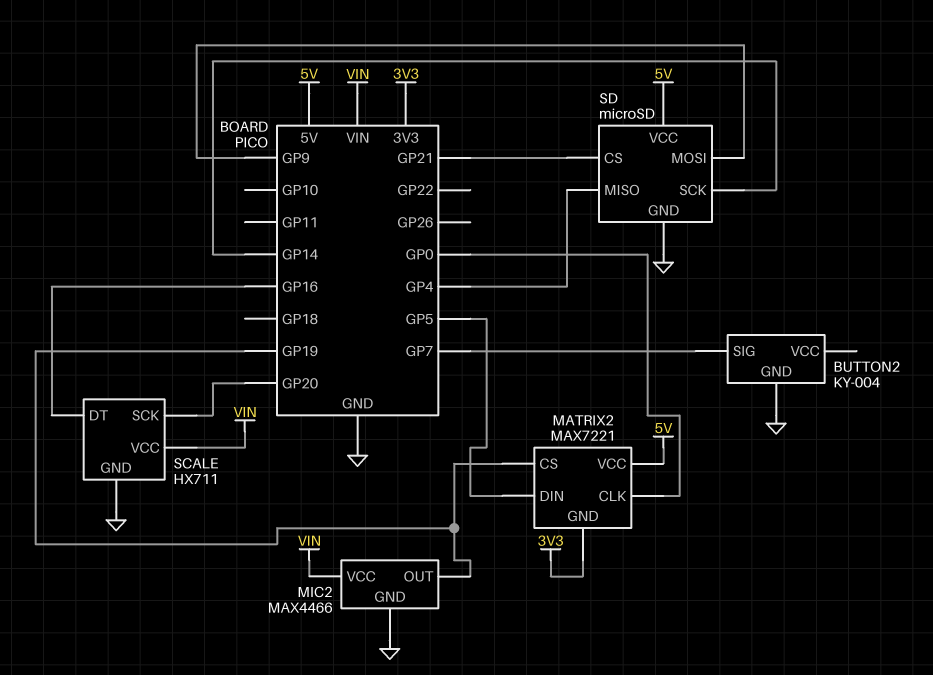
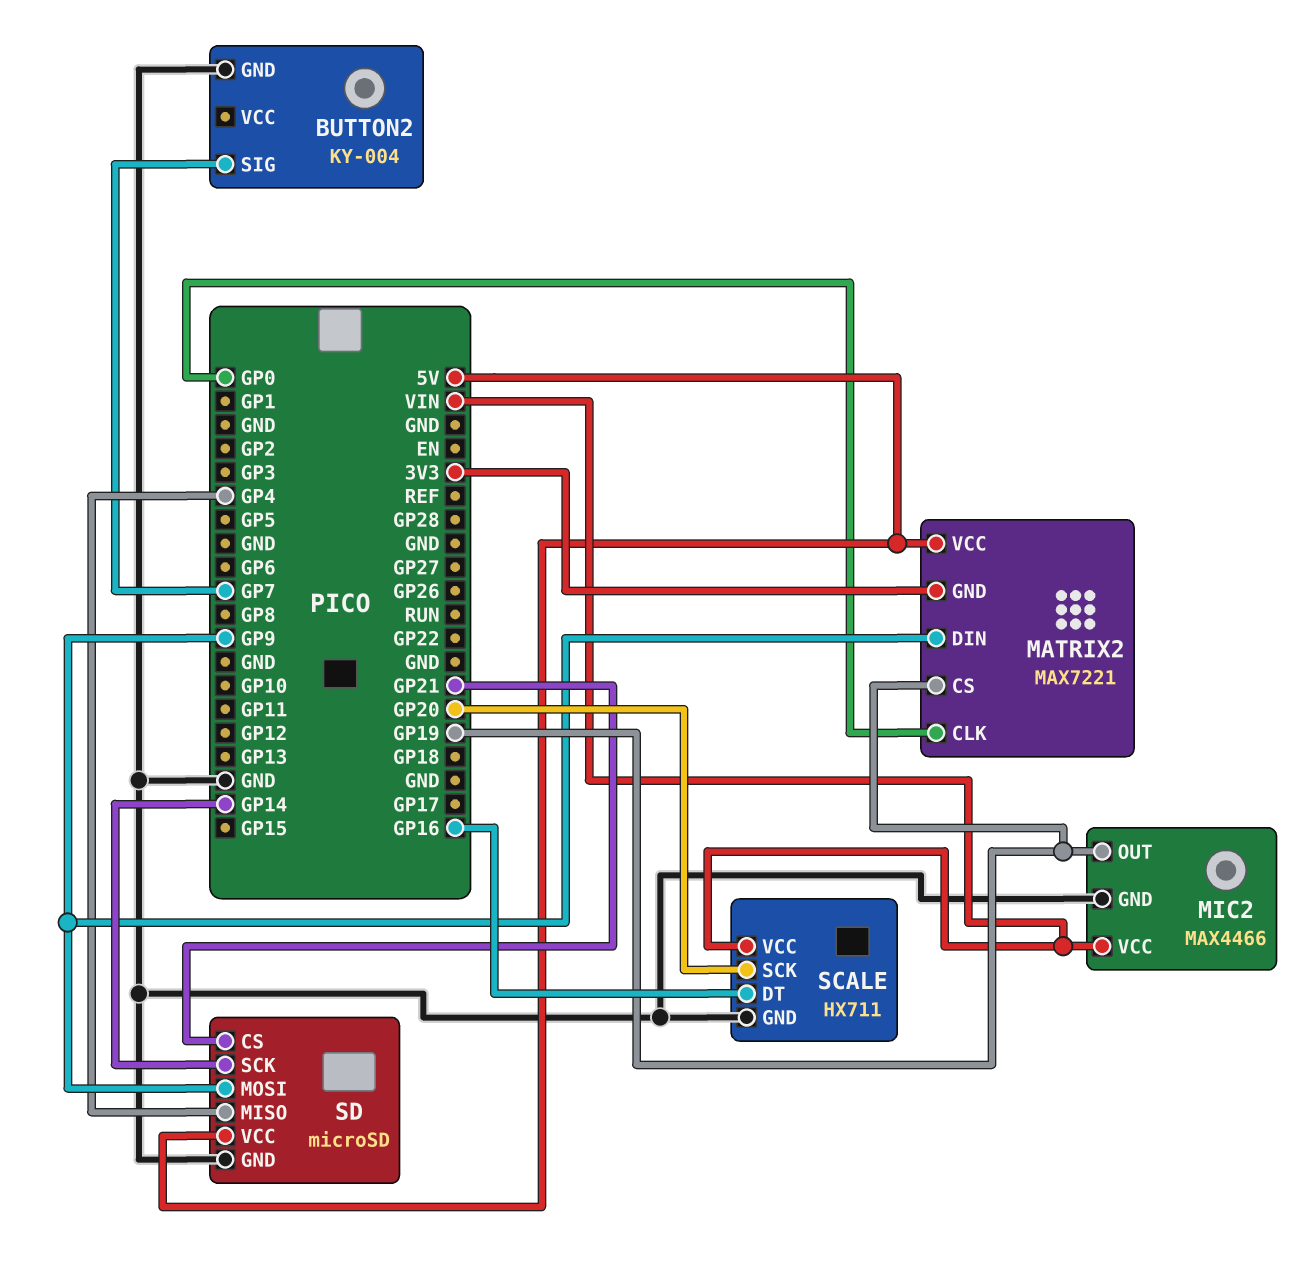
MATRIX2 pin DIN: GP5 -> GP9

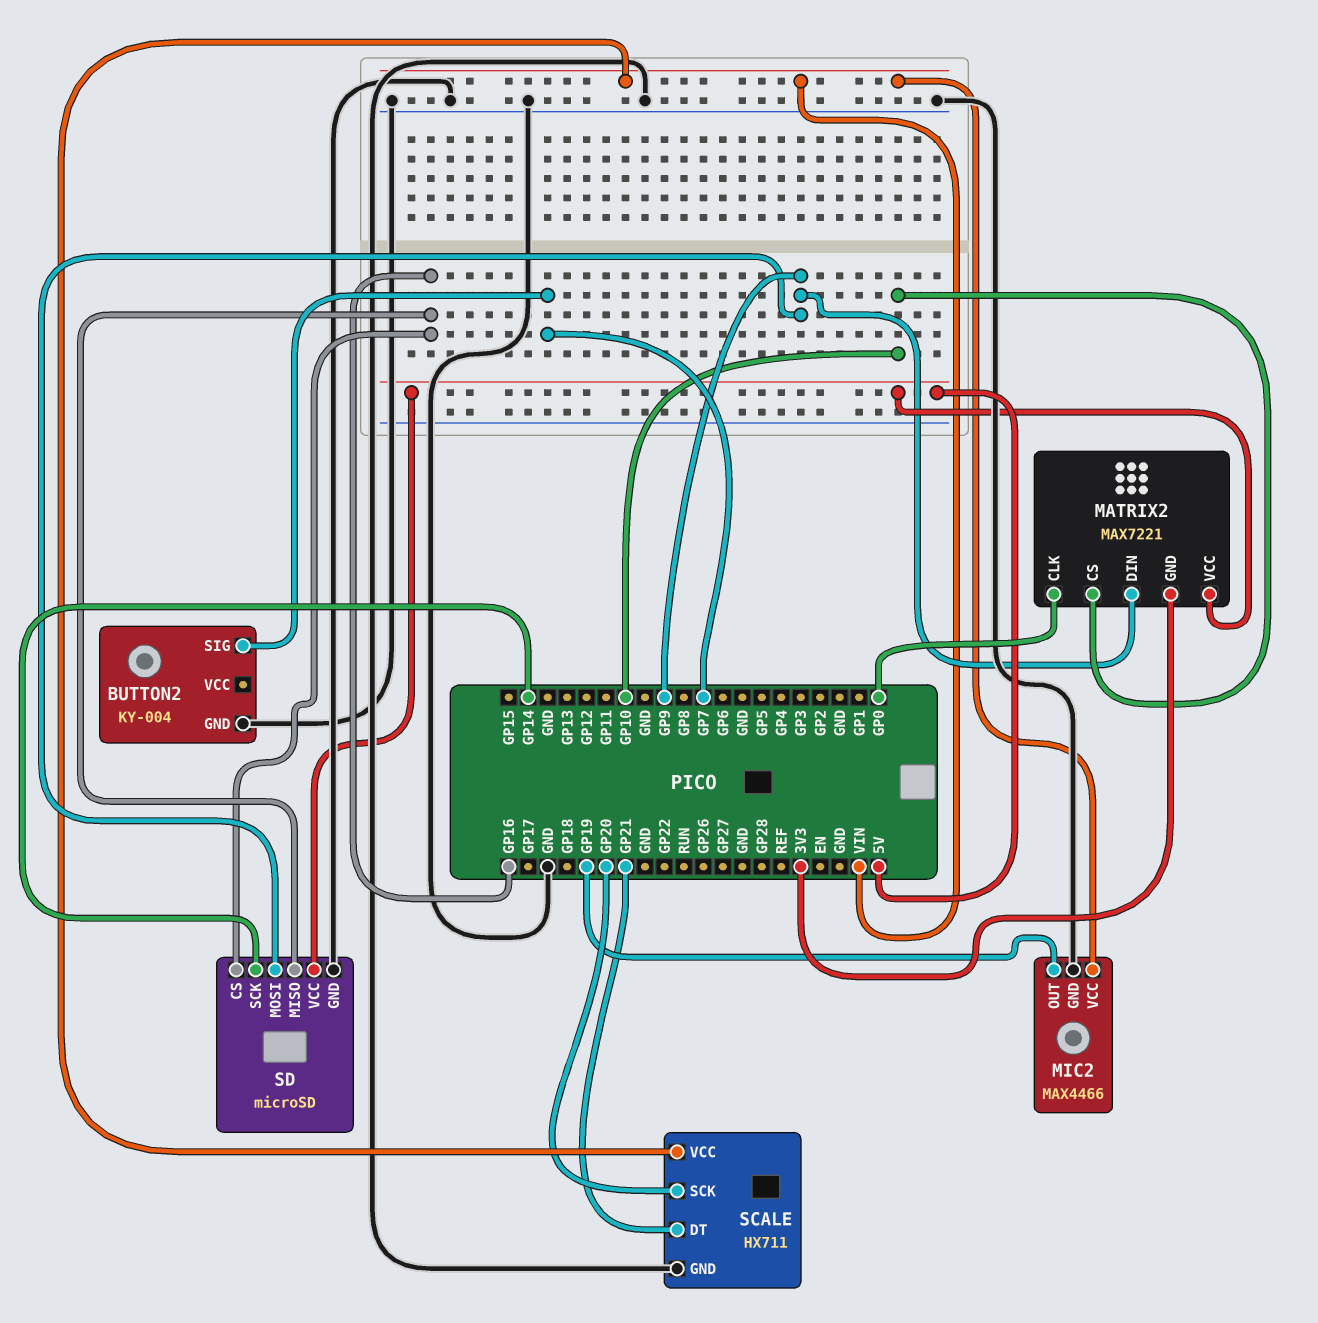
MATRIX2 pin CS: GP19 -> GP10
SCALE pin DT: GP16 -> GP21
SD pin CS: GP21 -> GP16
SD pin MISO: GP4 -> GP16

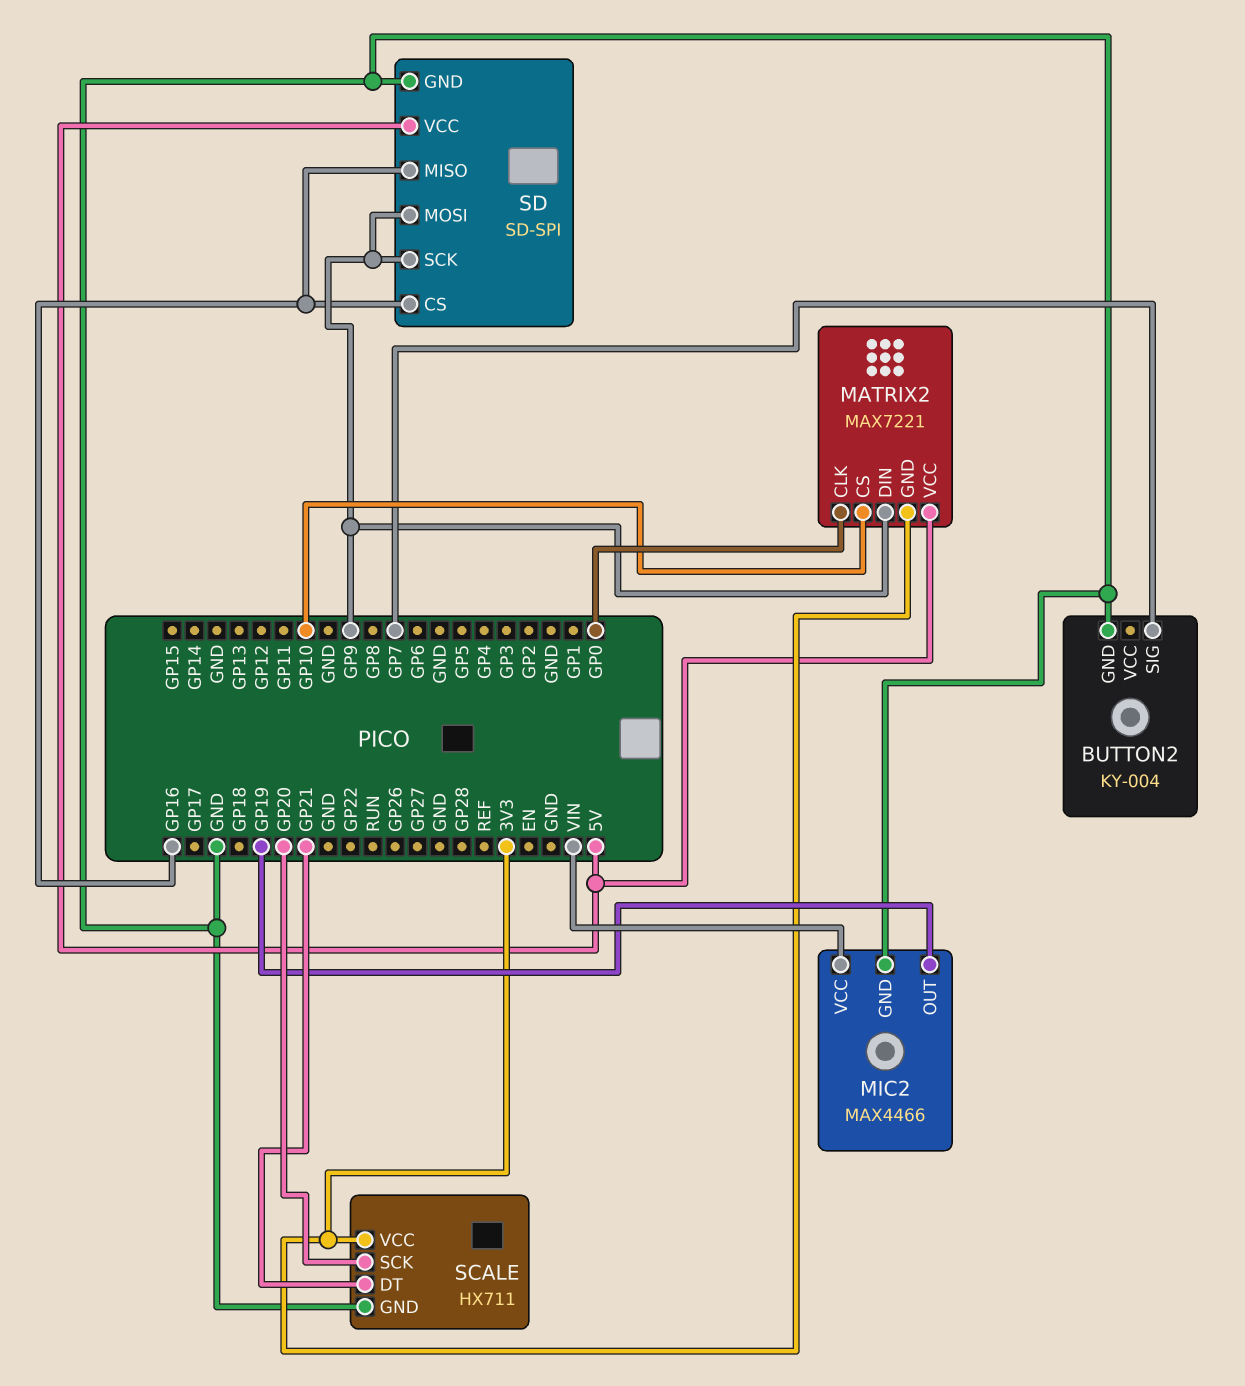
SCALE pin VCC: VIN -> 3V3
SD: microSD -> SD-SPI
SD pin SCK: GP14 -> GP9

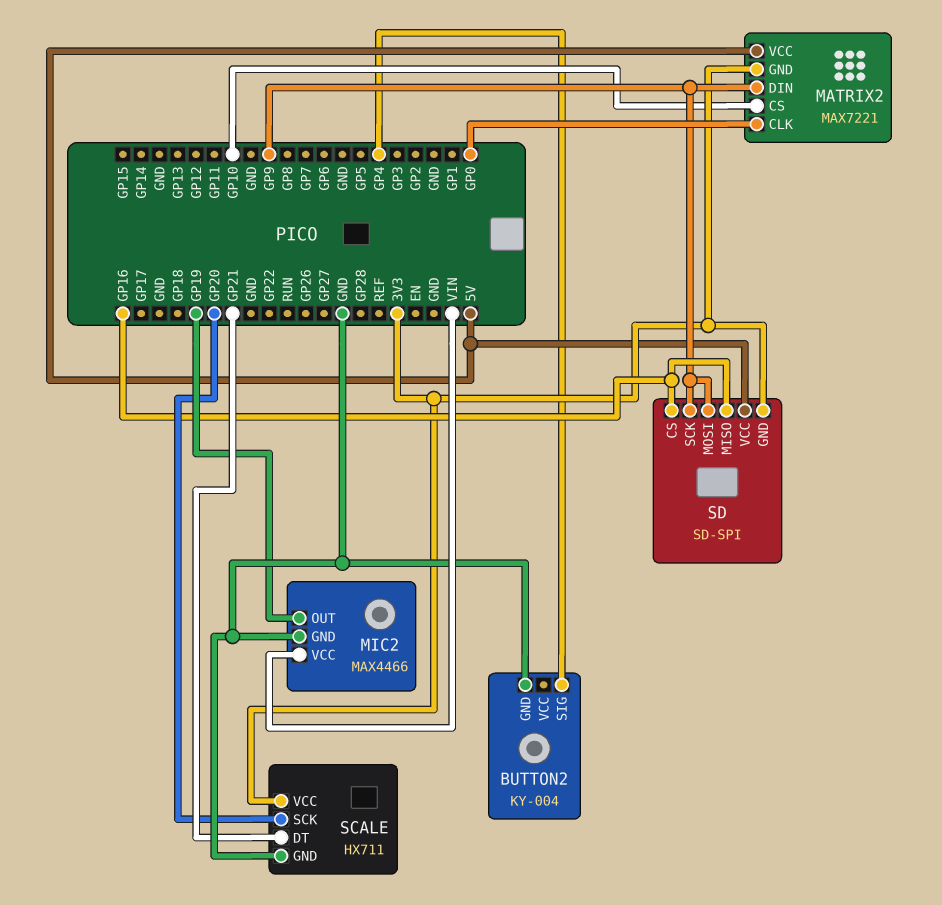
BUTTON2 pin SIG: GP7 -> GP4
SD pin GND: GND -> 3V3

